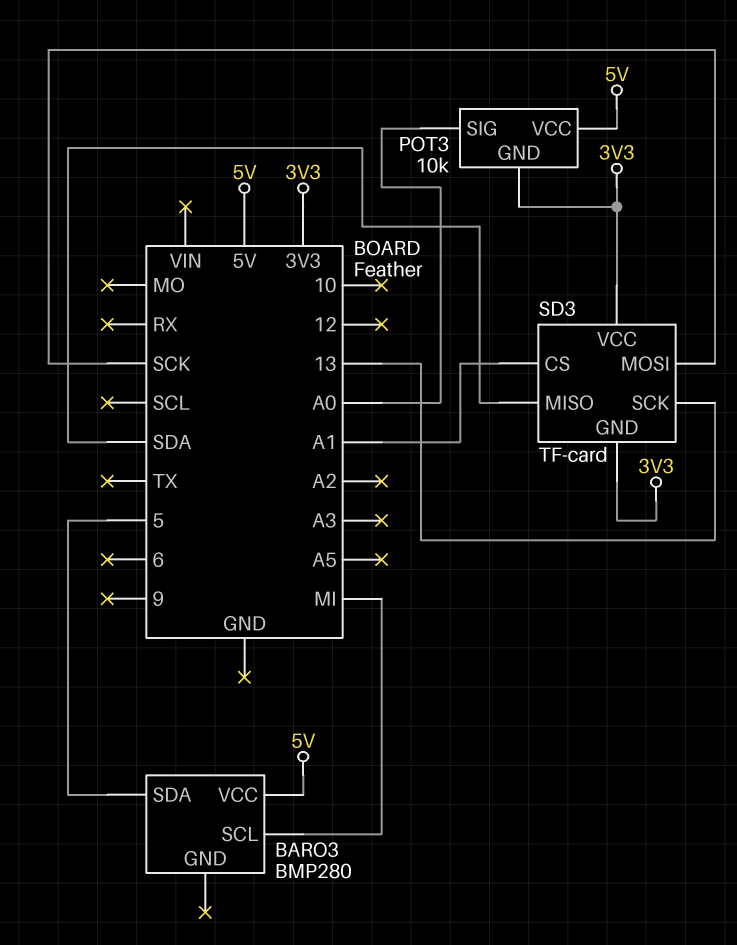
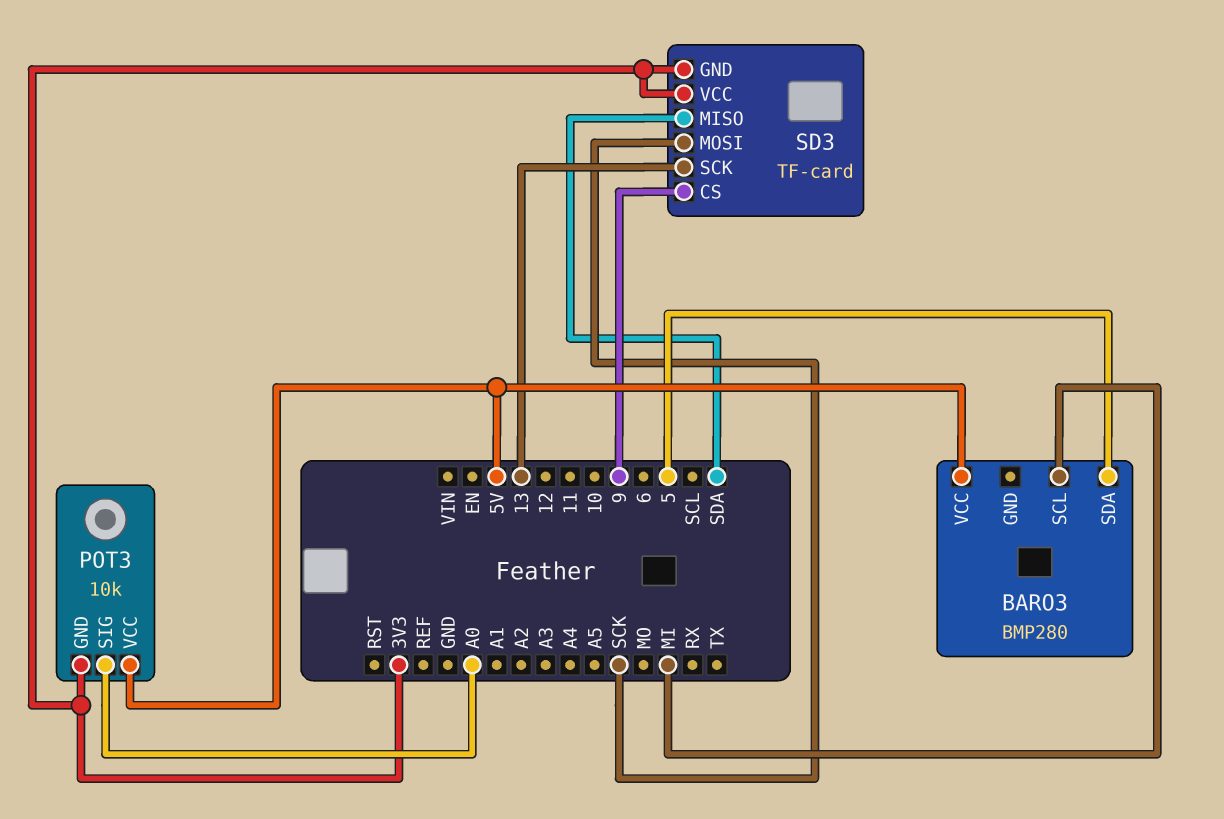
SD3 pin CS: A1 -> 9

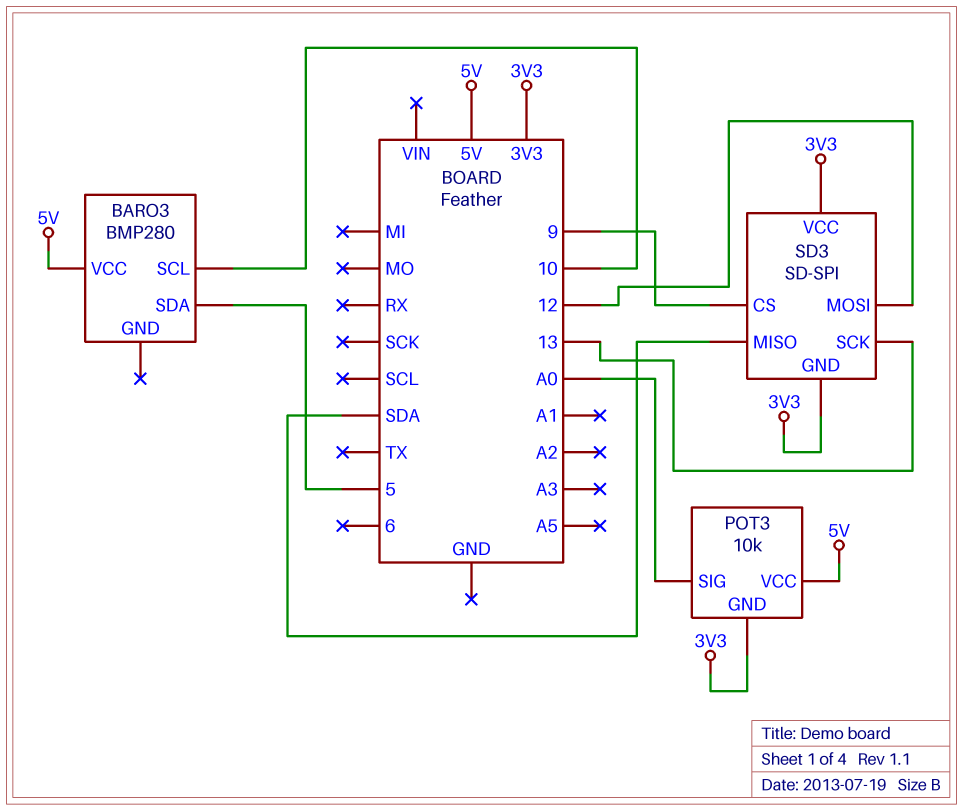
BARO3 pin SCL: MI -> 10
SD3: TF-card -> SD-SPI
SD3 pin MOSI: SCK -> 12

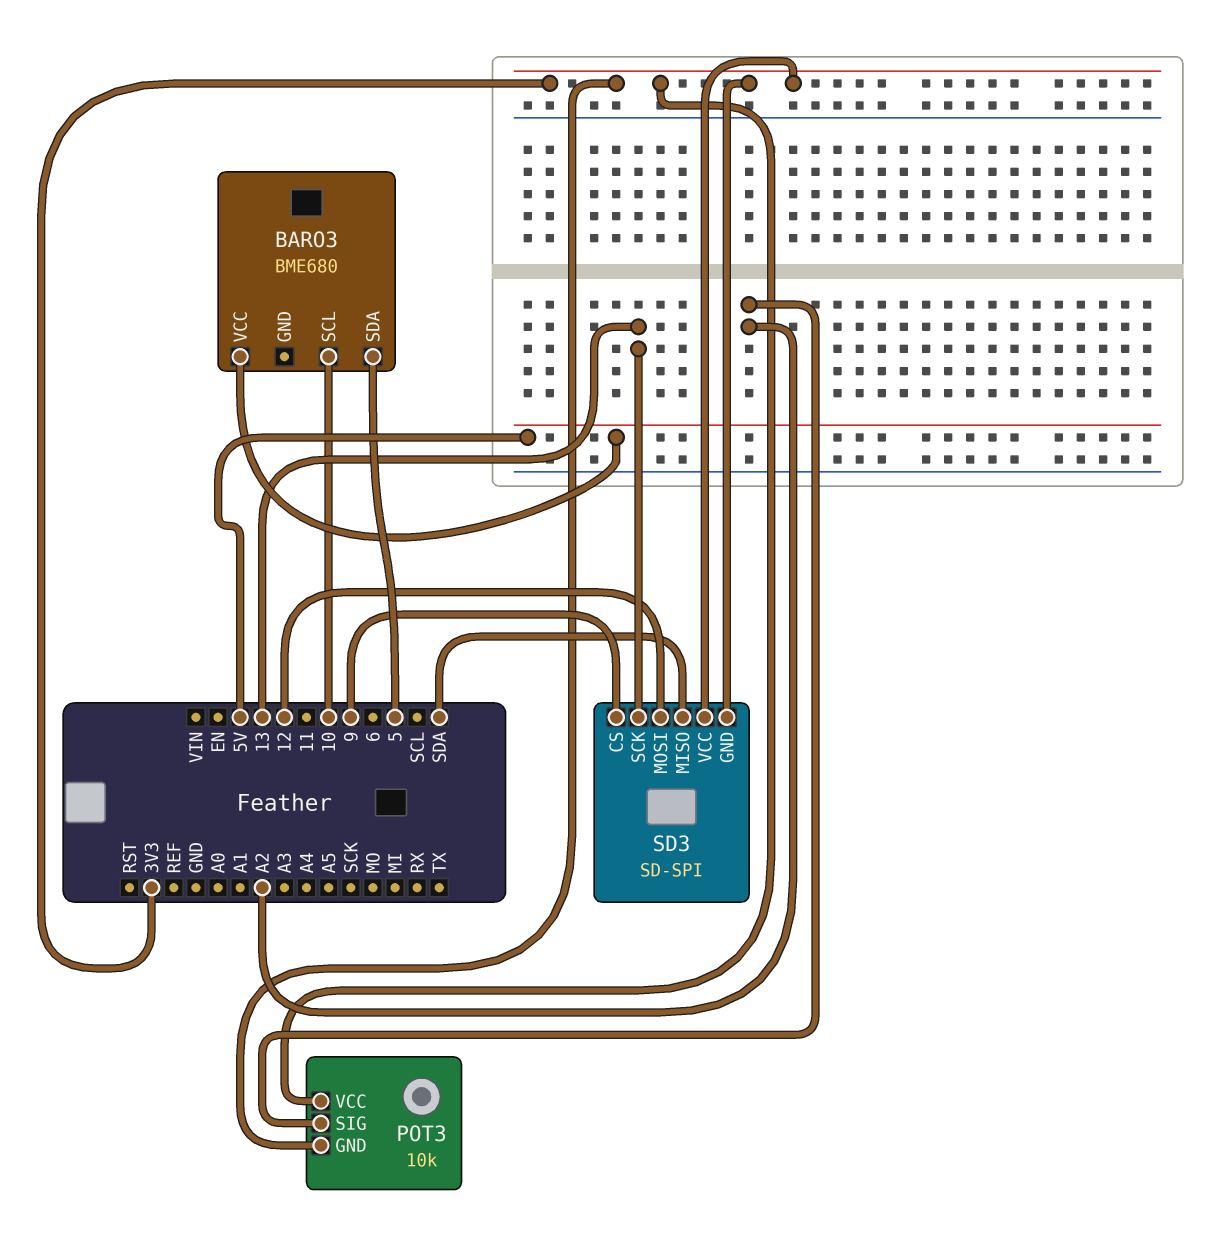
BARO3: BMP280 -> BME680
POT3 pin SIG: A0 -> A2
POT3 pin VCC: 5V -> 3V3

